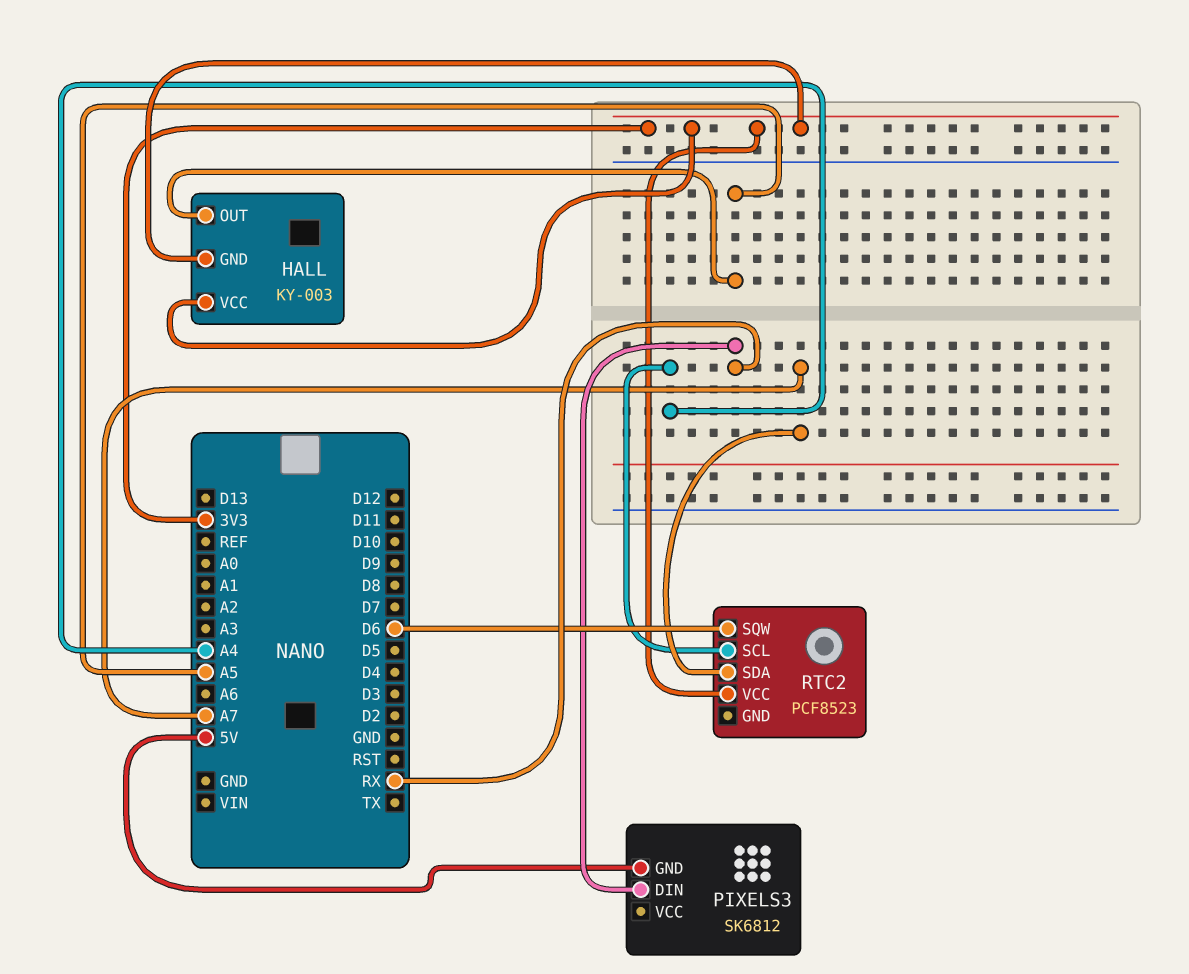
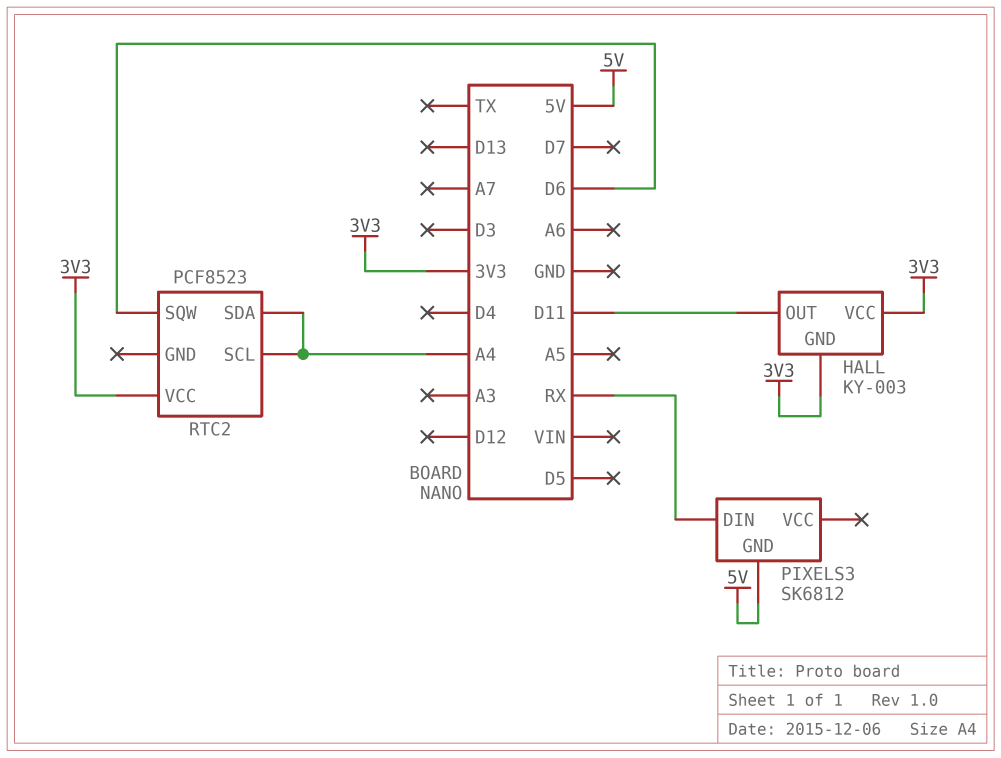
HALL pin OUT: A5 -> D11
RTC2 pin SDA: A7 -> A4

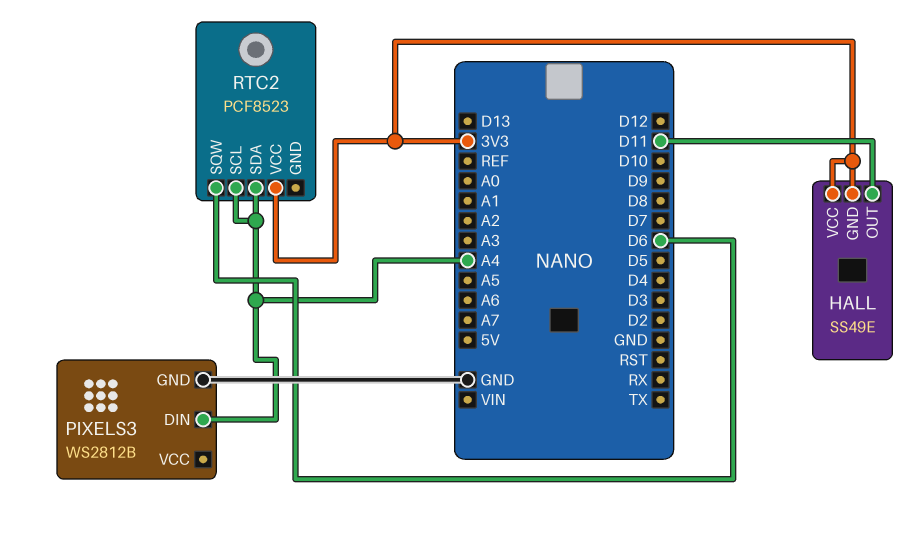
HALL: KY-003 -> SS49E
PIXELS3: SK6812 -> WS2812B
PIXELS3 pin DIN: RX -> A4
PIXELS3 pin GND: 5V -> GND

